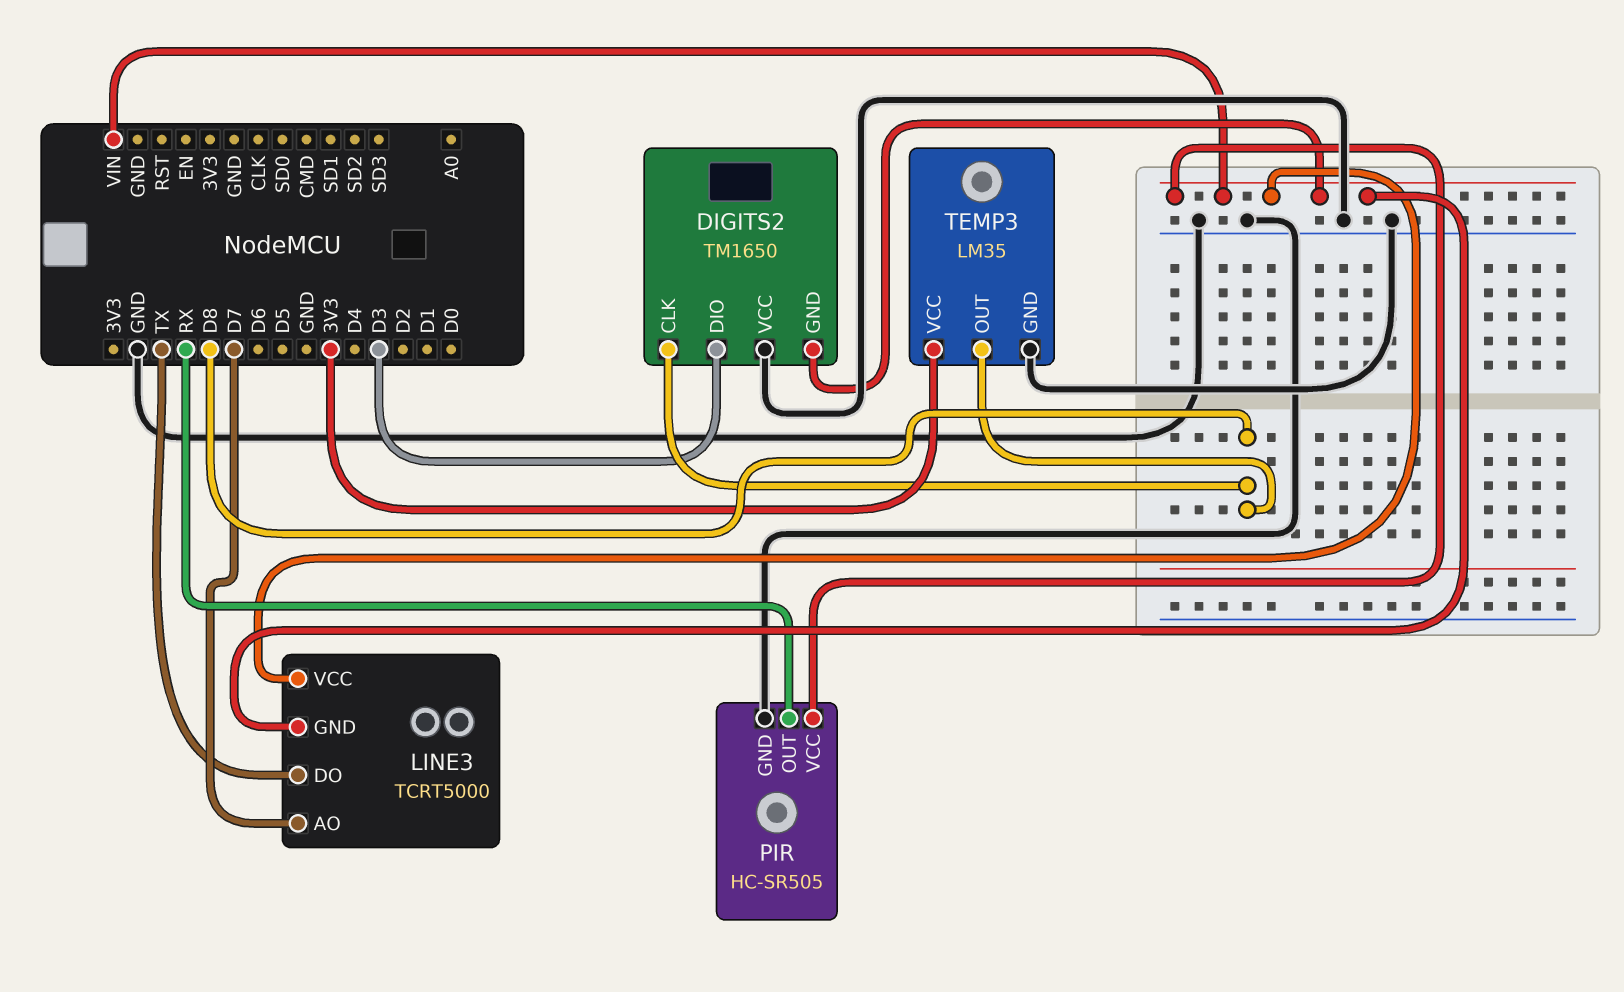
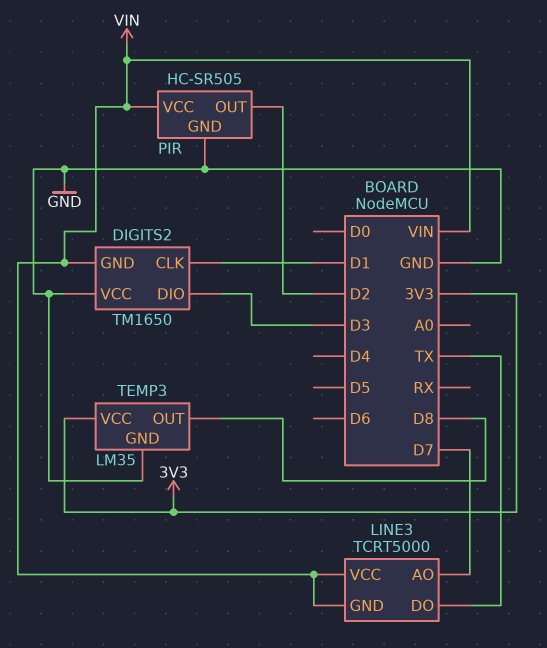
DIGITS2 pin CLK: D8 -> D1
PIR pin OUT: RX -> D2

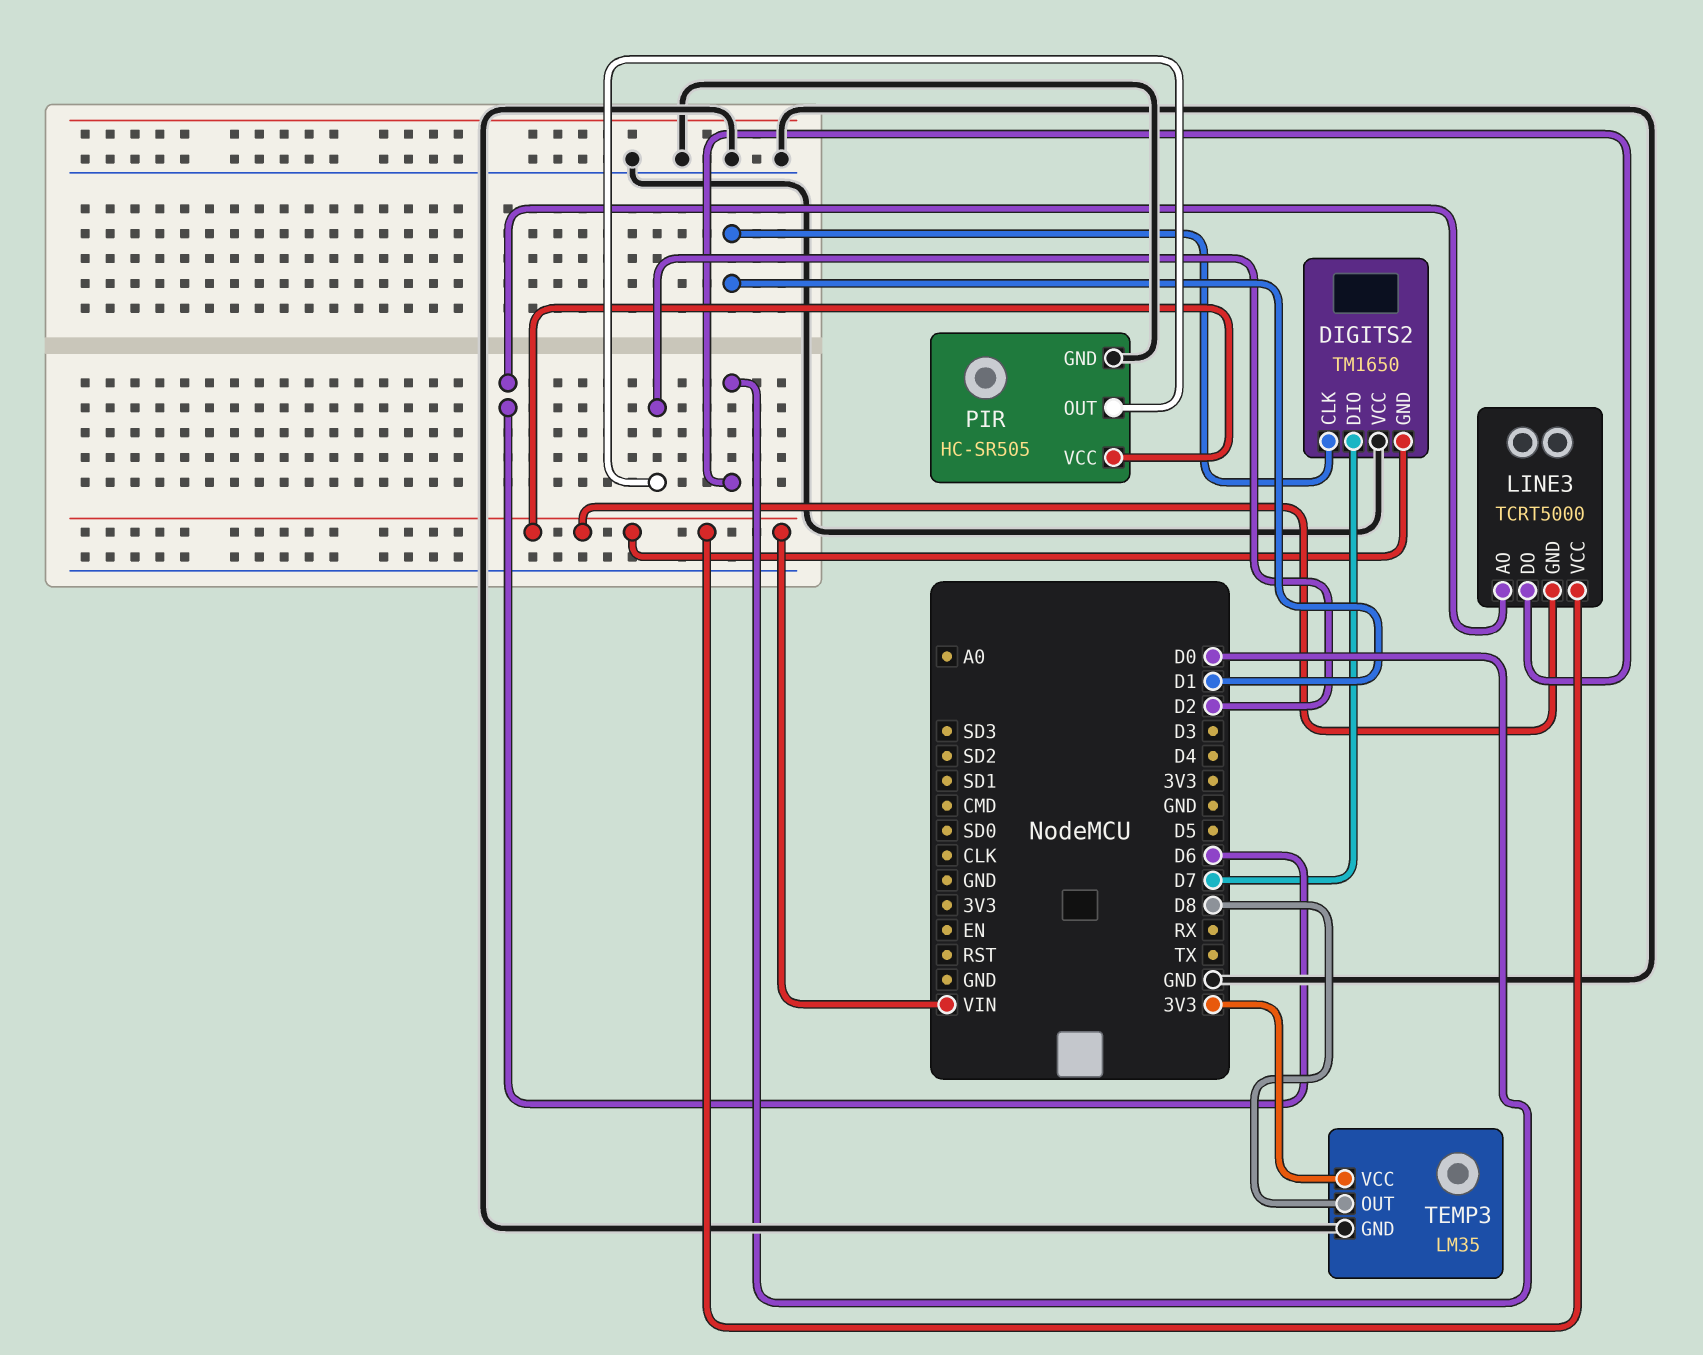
DIGITS2 pin DIO: D3 -> D7
LINE3 pin AO: D7 -> D6
LINE3 pin DO: TX -> D0

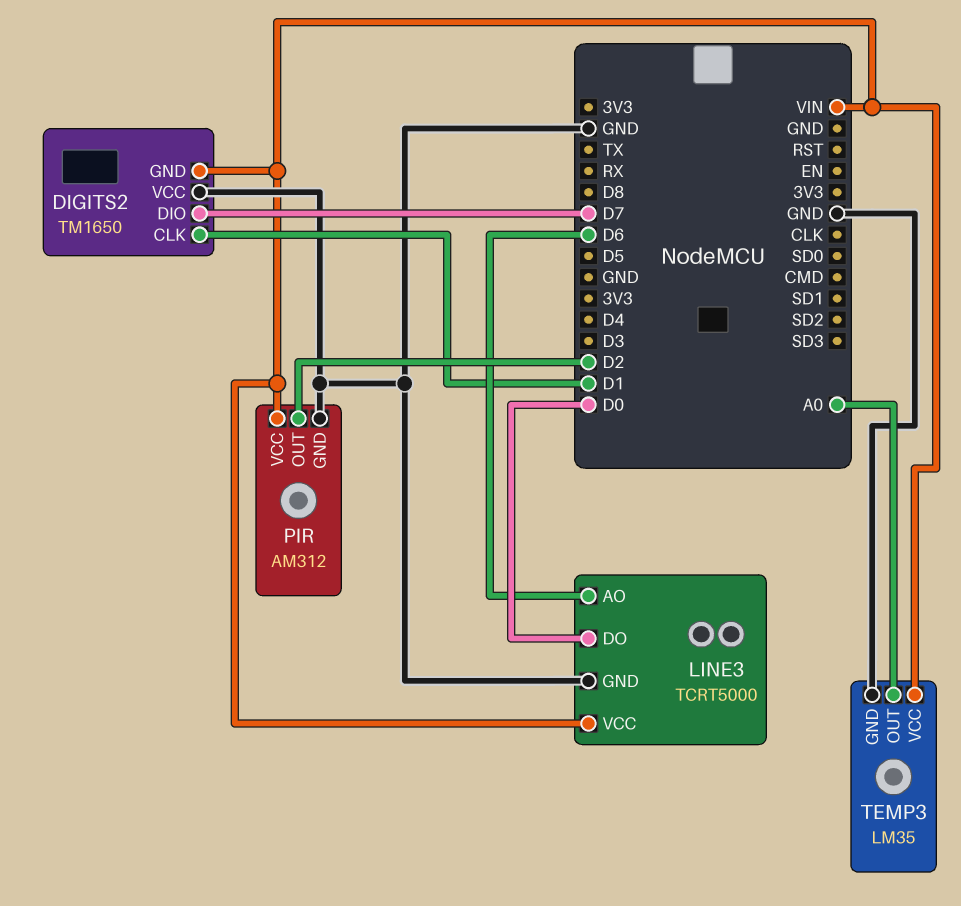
LINE3 pin GND: VIN -> GND
PIR: HC-SR505 -> AM312
TEMP3 pin OUT: D8 -> A0
TEMP3 pin VCC: 3V3 -> VIN

